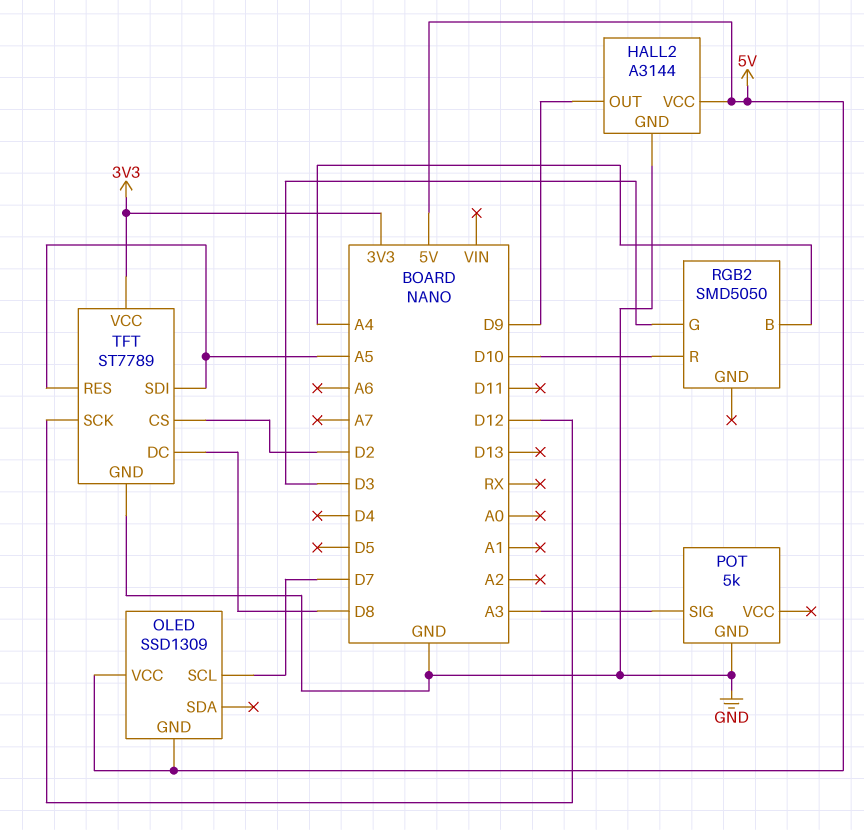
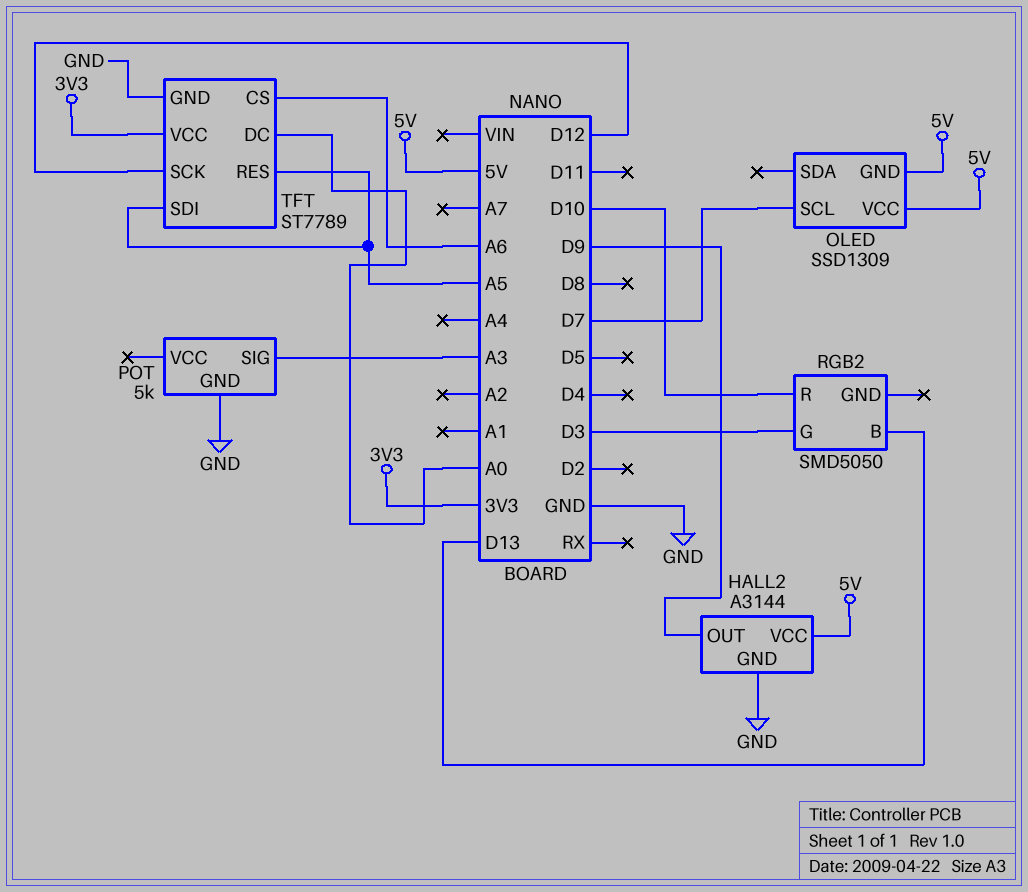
RGB2 pin B: A4 -> D13
TFT pin CS: D2 -> A6
TFT pin DC: D8 -> A0

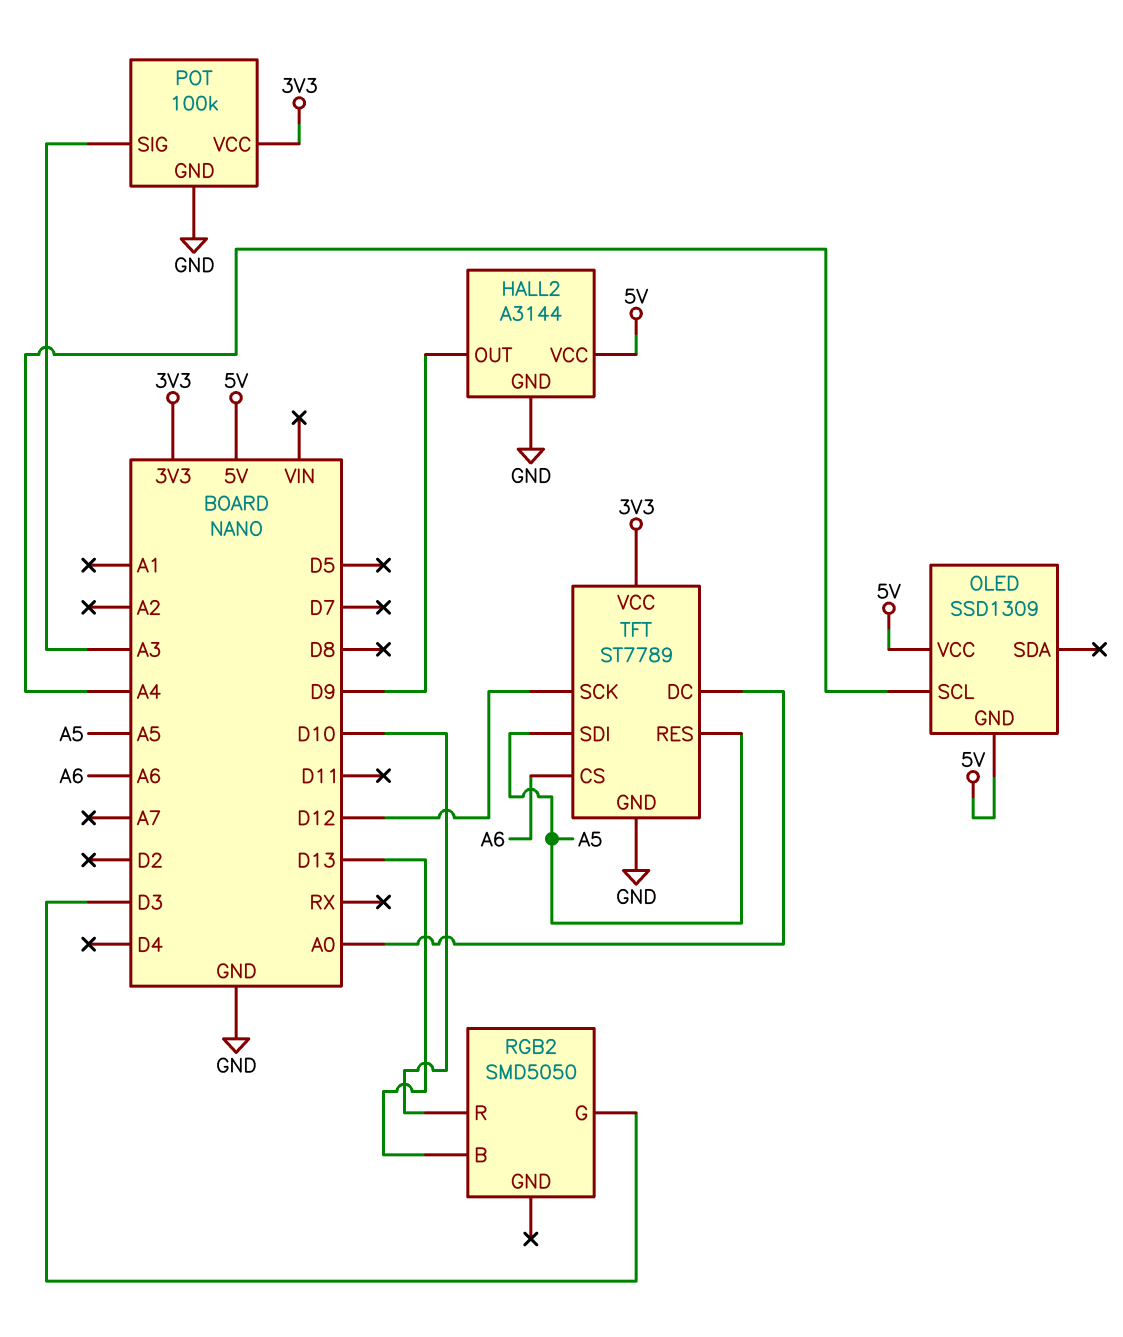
OLED pin SCL: D7 -> A4
POT: 5k -> 100k
POT pin VCC: none -> 3V3

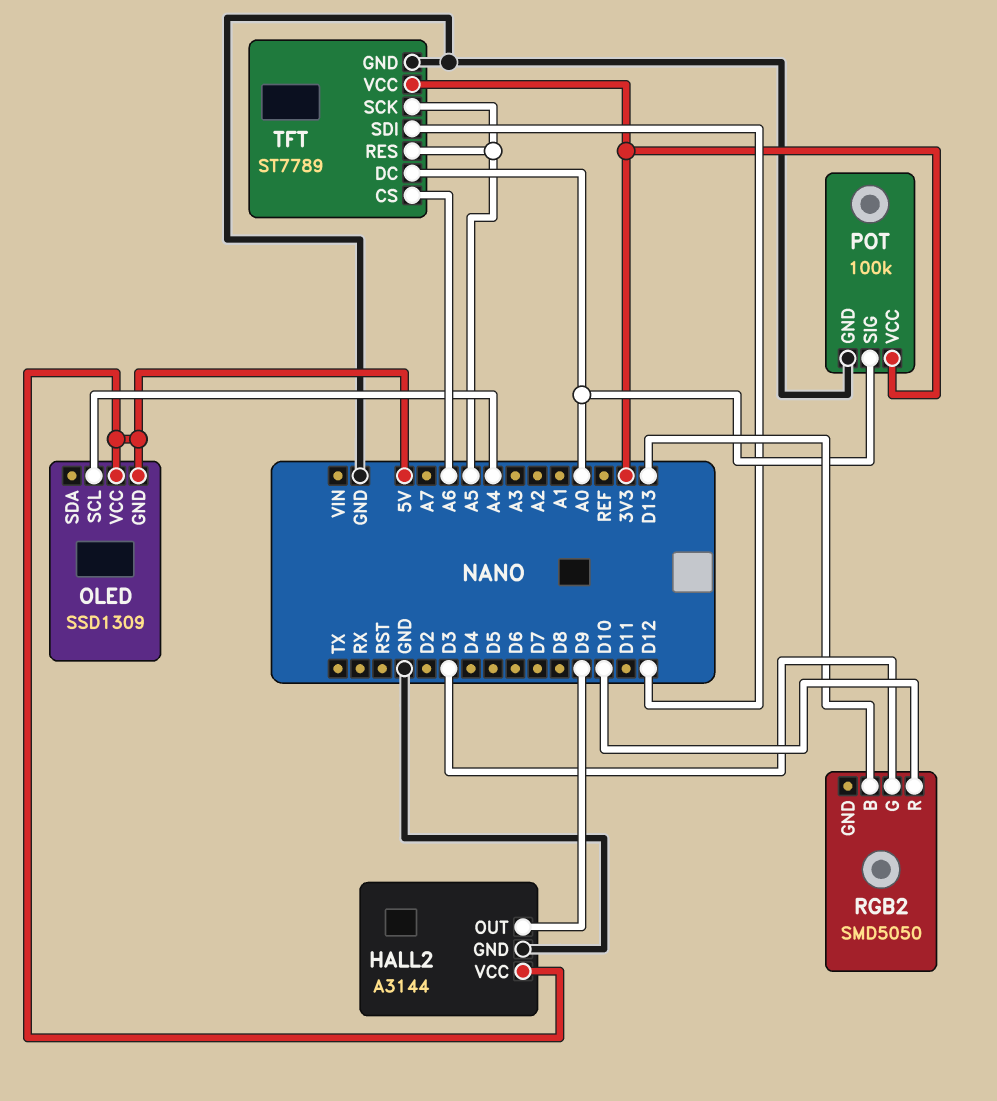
POT pin SIG: A3 -> A0
TFT pin SCK: D12 -> A5
TFT pin SDI: A5 -> D12

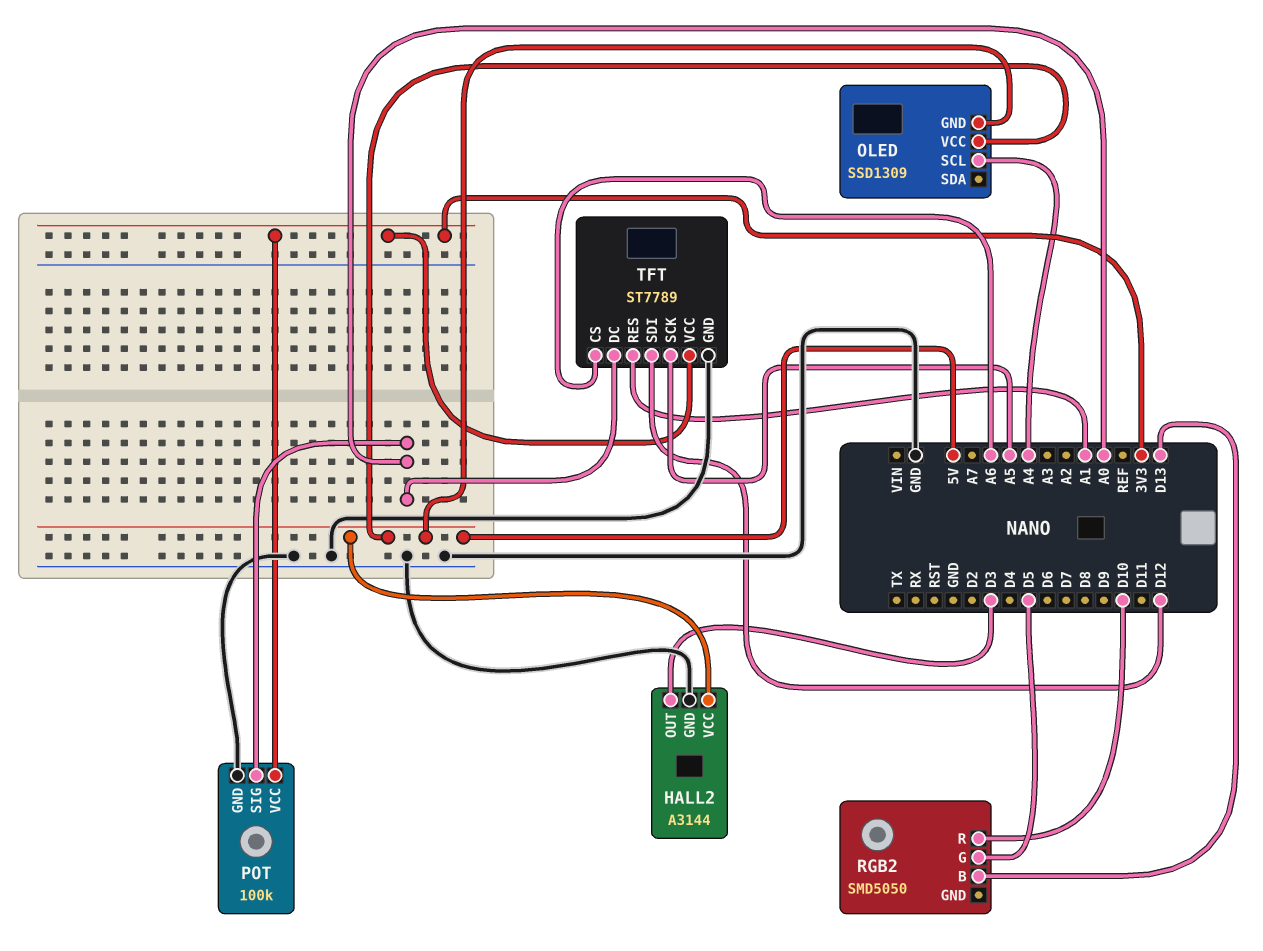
HALL2 pin OUT: D9 -> D3
RGB2 pin G: D3 -> D5
TFT pin RES: A5 -> A1

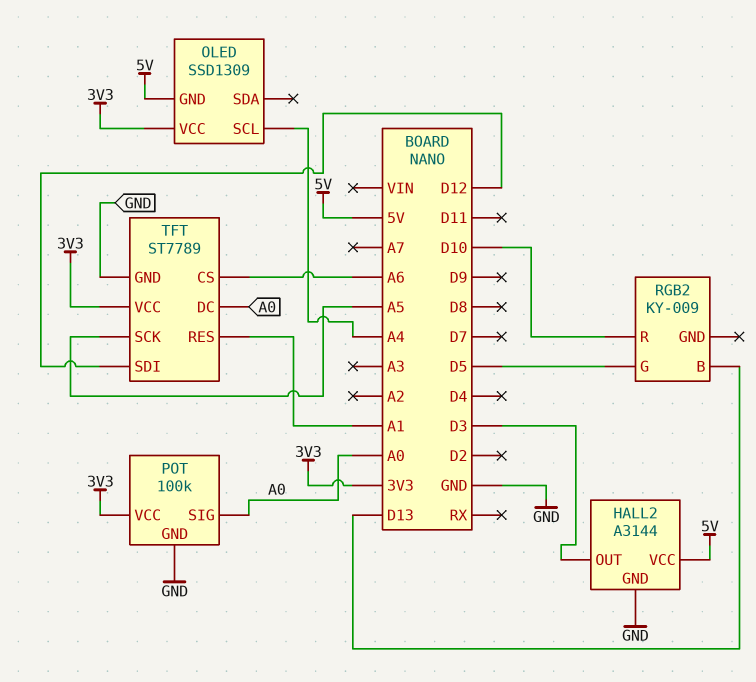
OLED pin VCC: 5V -> 3V3
RGB2: SMD5050 -> KY-009

